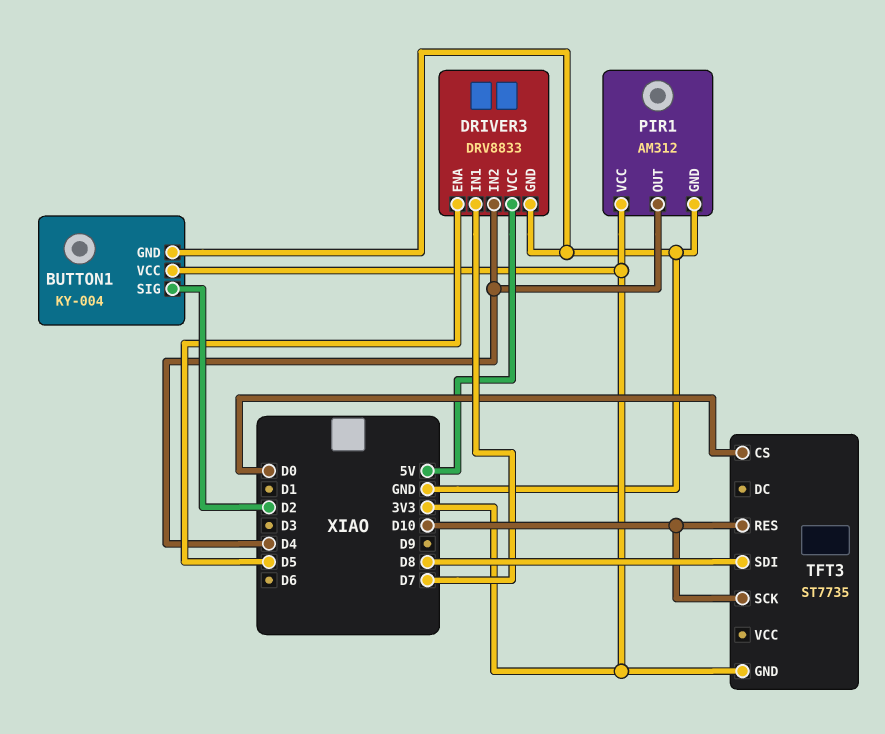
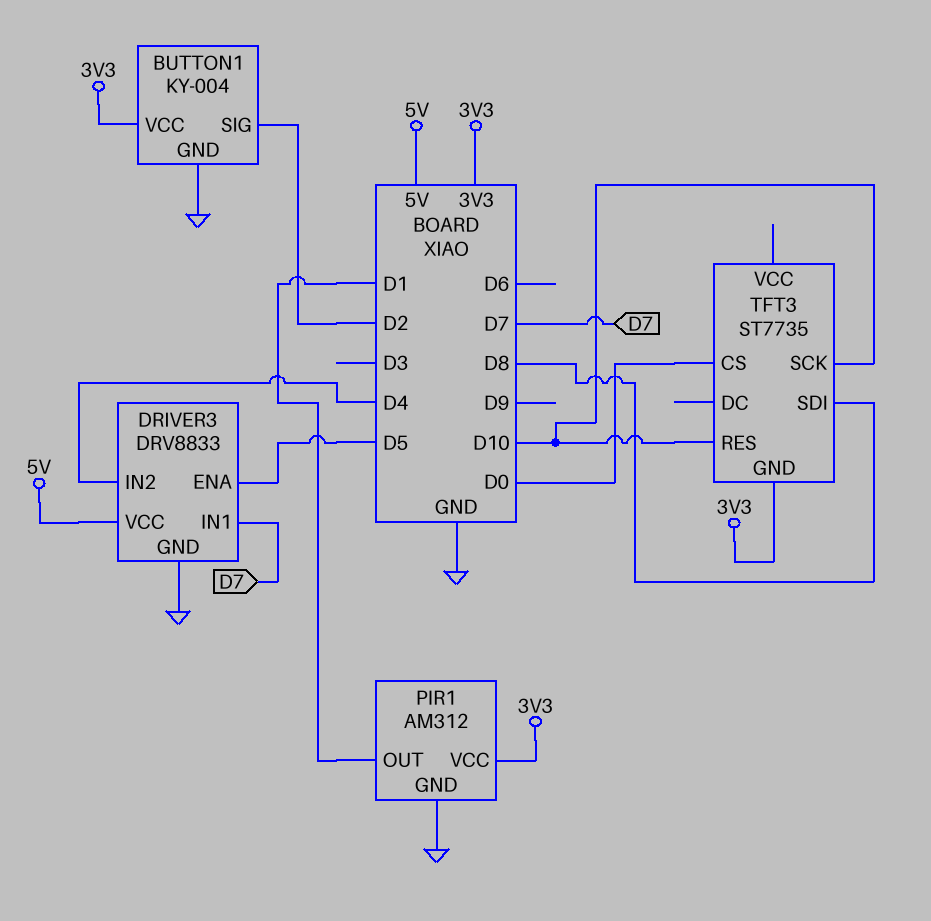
PIR1 pin OUT: D4 -> D1

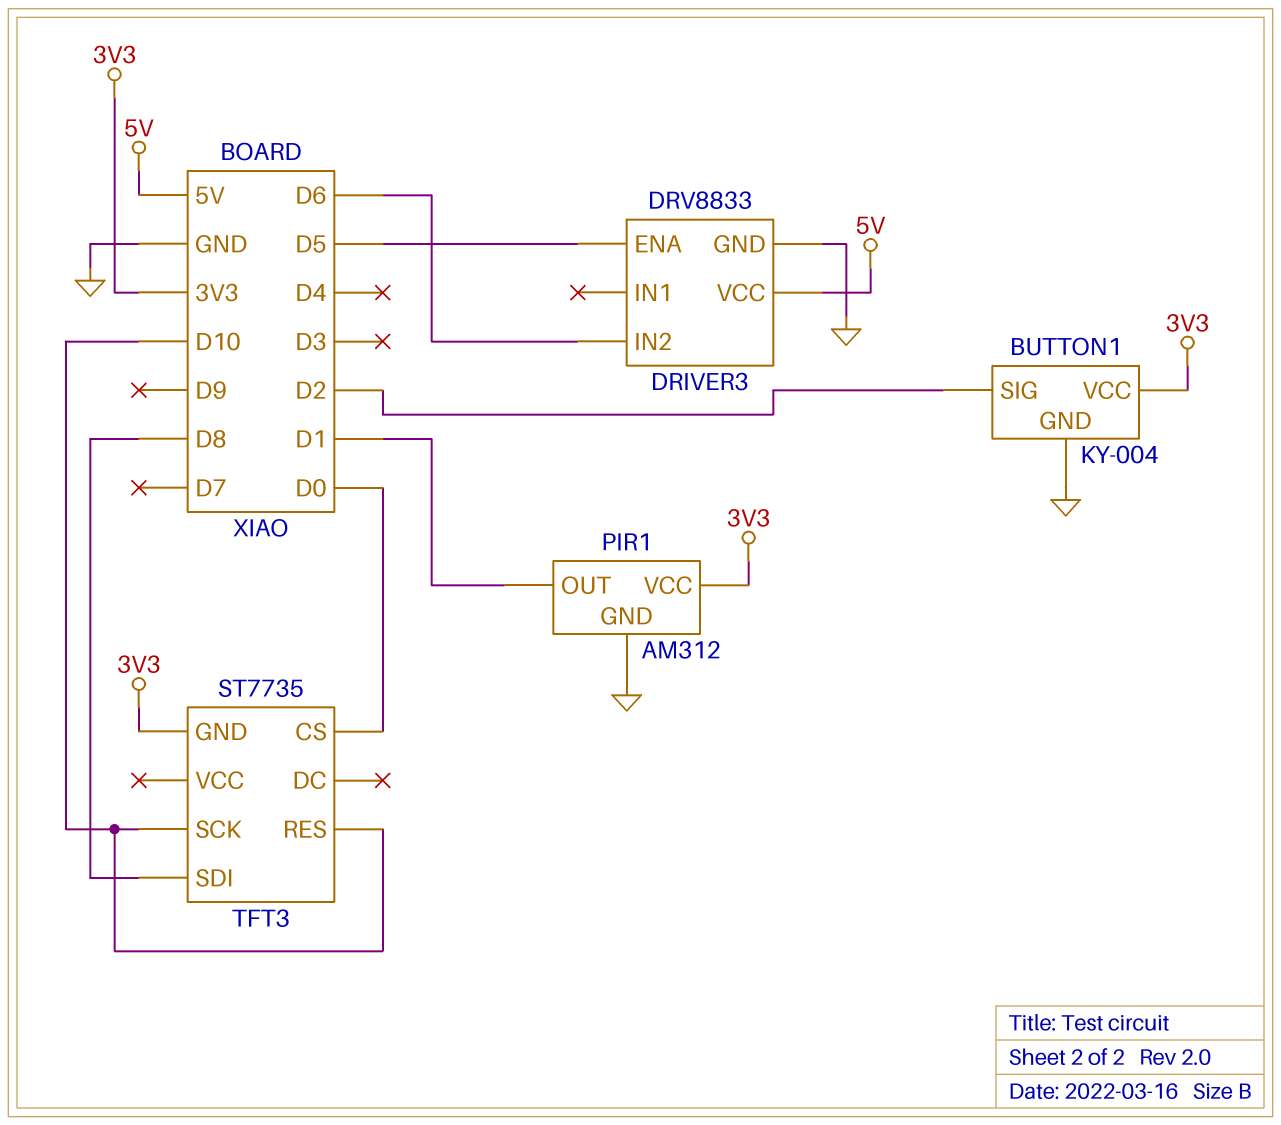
DRIVER3 pin IN1: D7 -> none
DRIVER3 pin IN2: D4 -> D6

